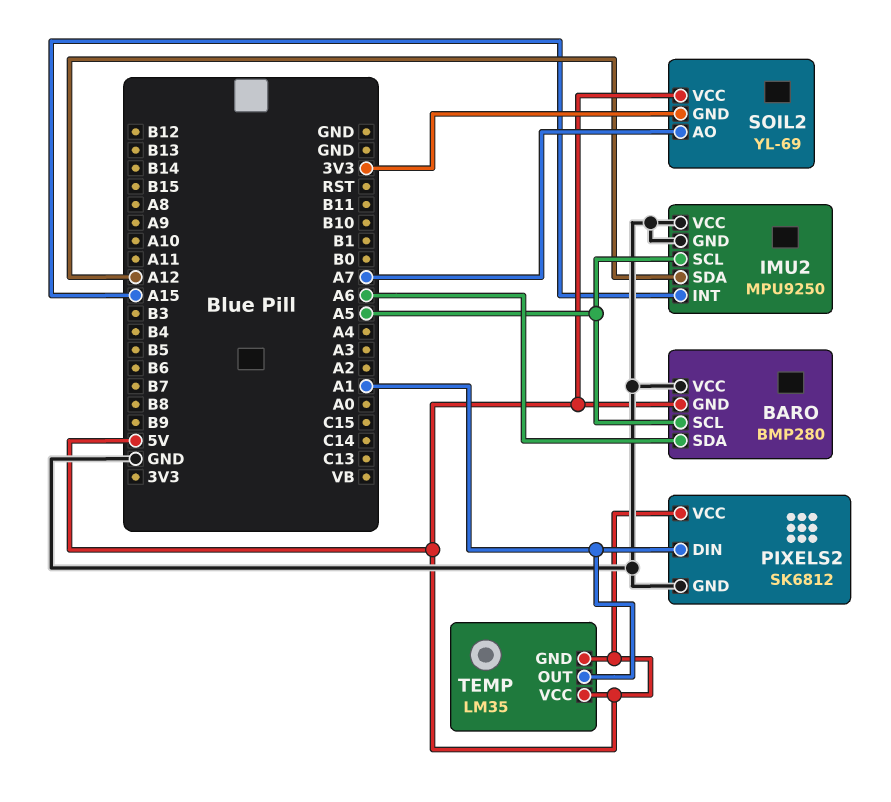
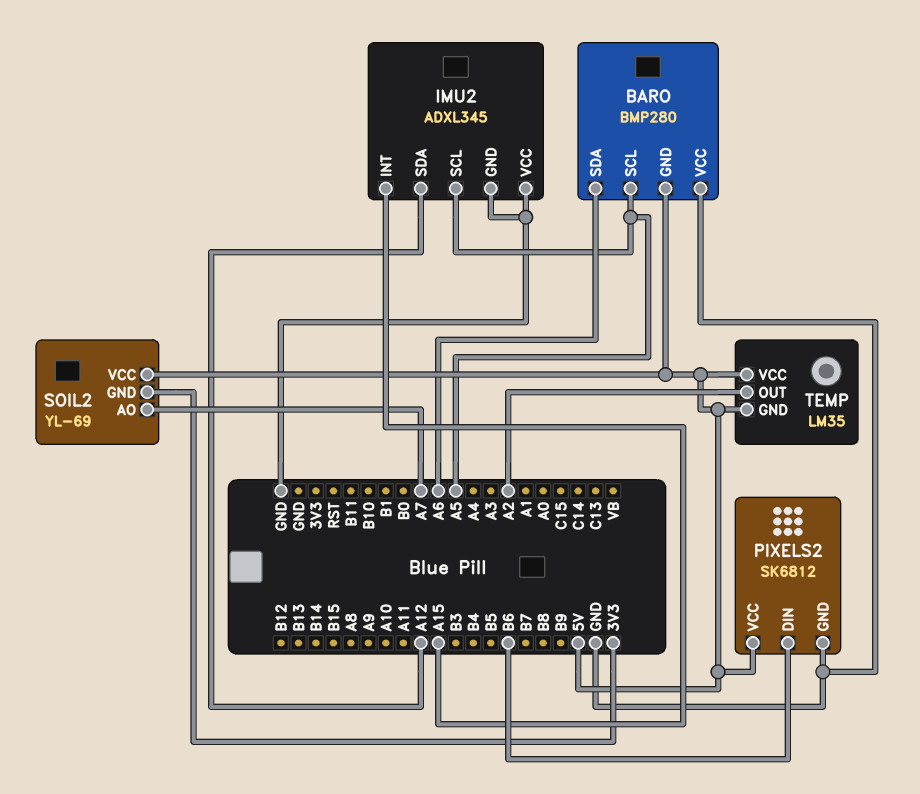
IMU2: MPU9250 -> ADXL345
PIXELS2 pin DIN: A1 -> B6
TEMP pin OUT: A1 -> A2

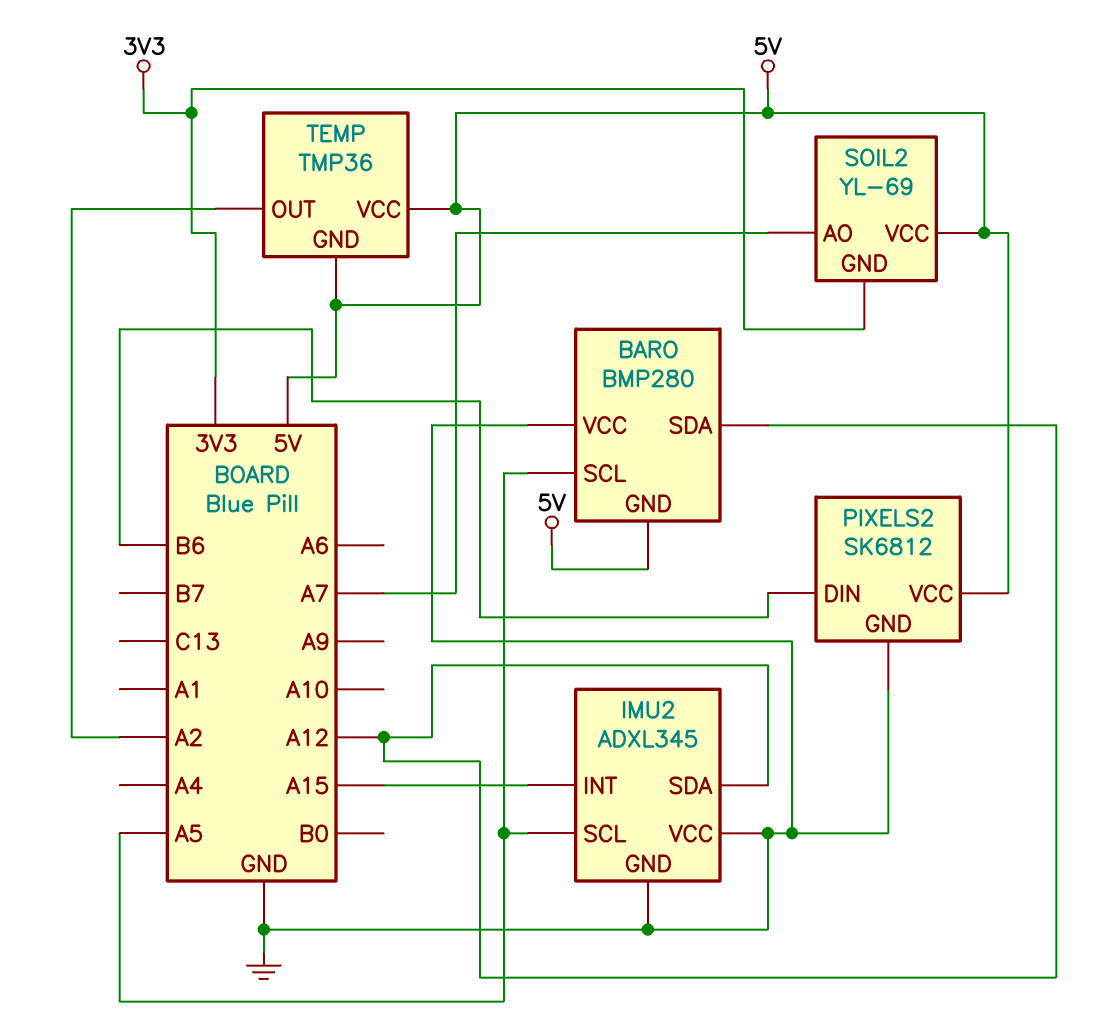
BARO pin SDA: A6 -> A12
TEMP: LM35 -> TMP36

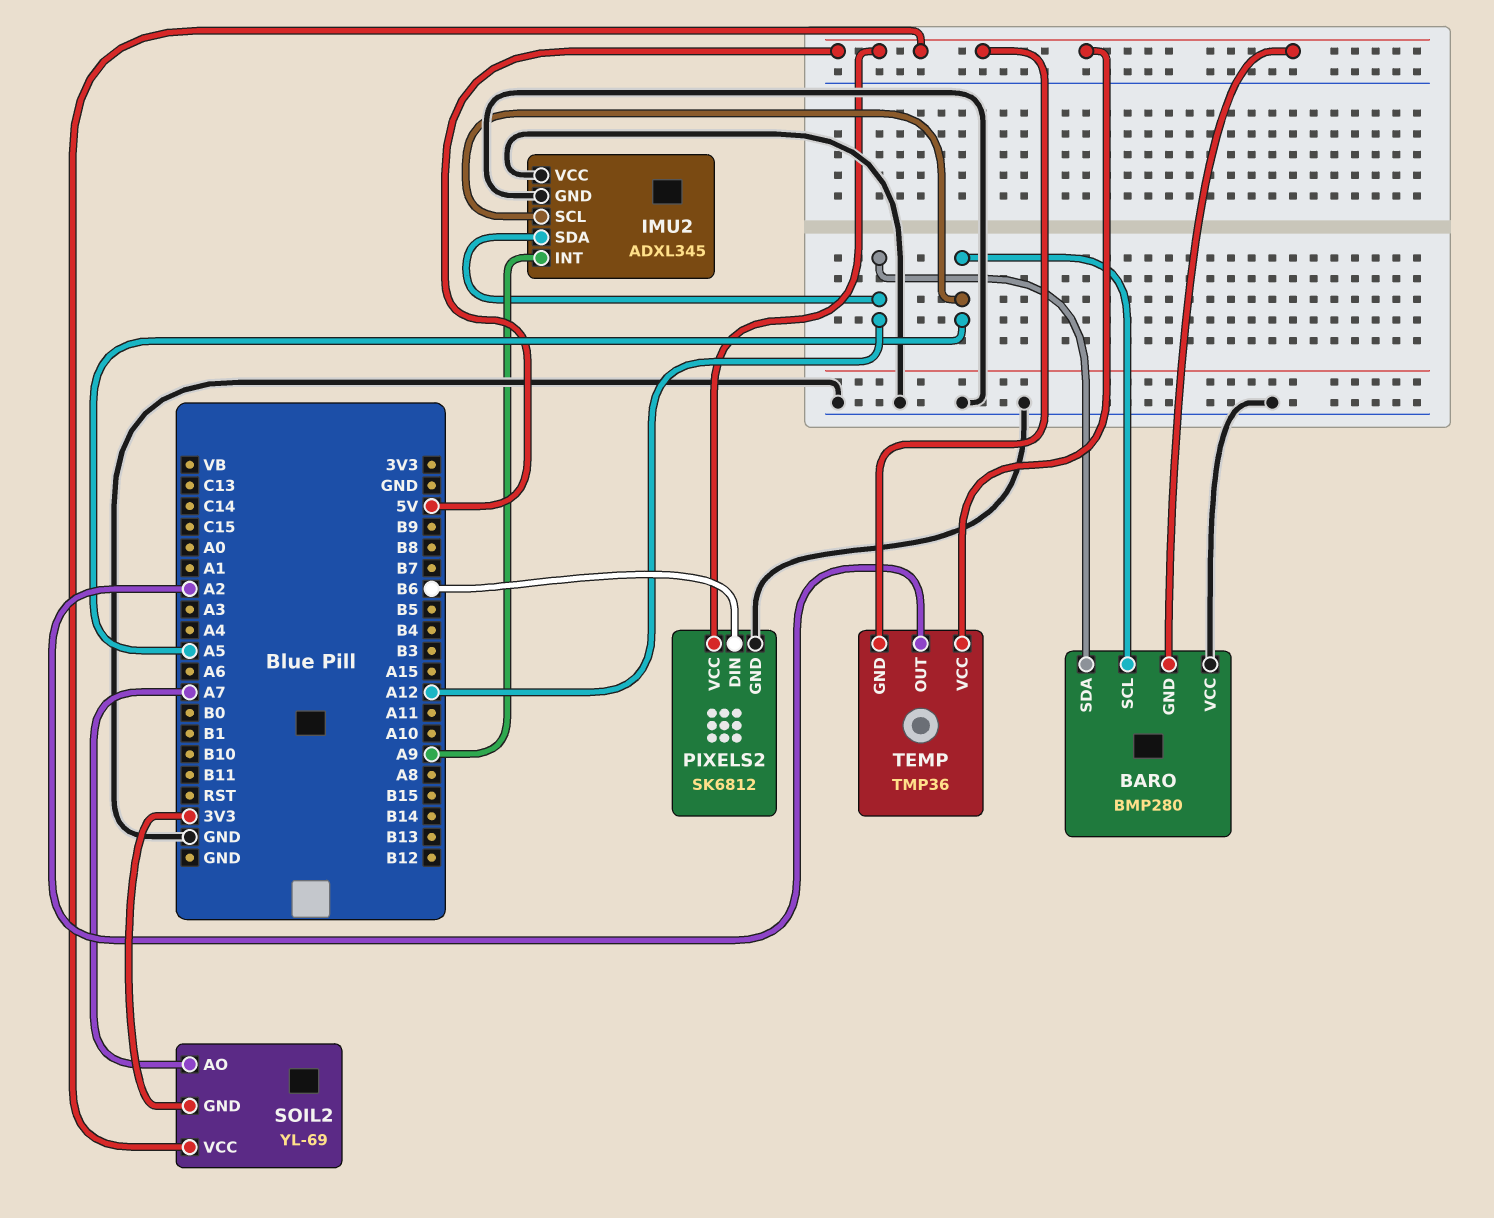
IMU2 pin INT: A15 -> A9

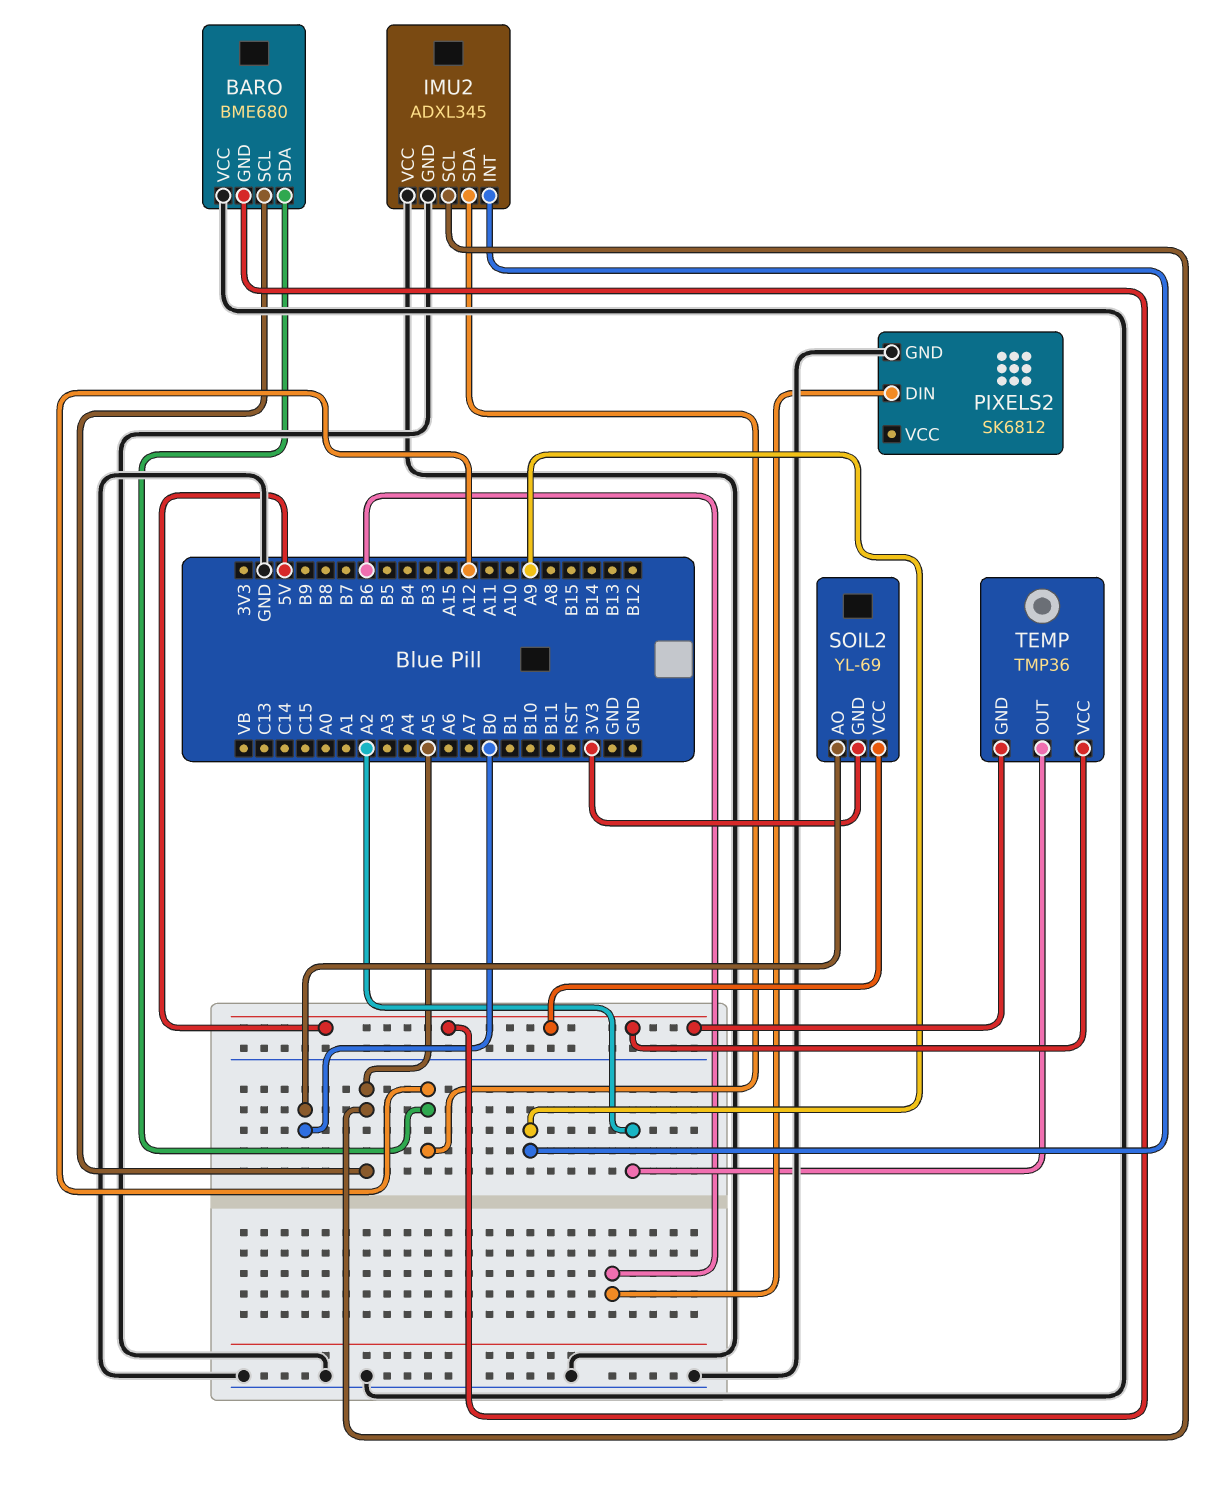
BARO: BMP280 -> BME680
PIXELS2 pin VCC: 5V -> none
SOIL2 pin AO: A7 -> B0

